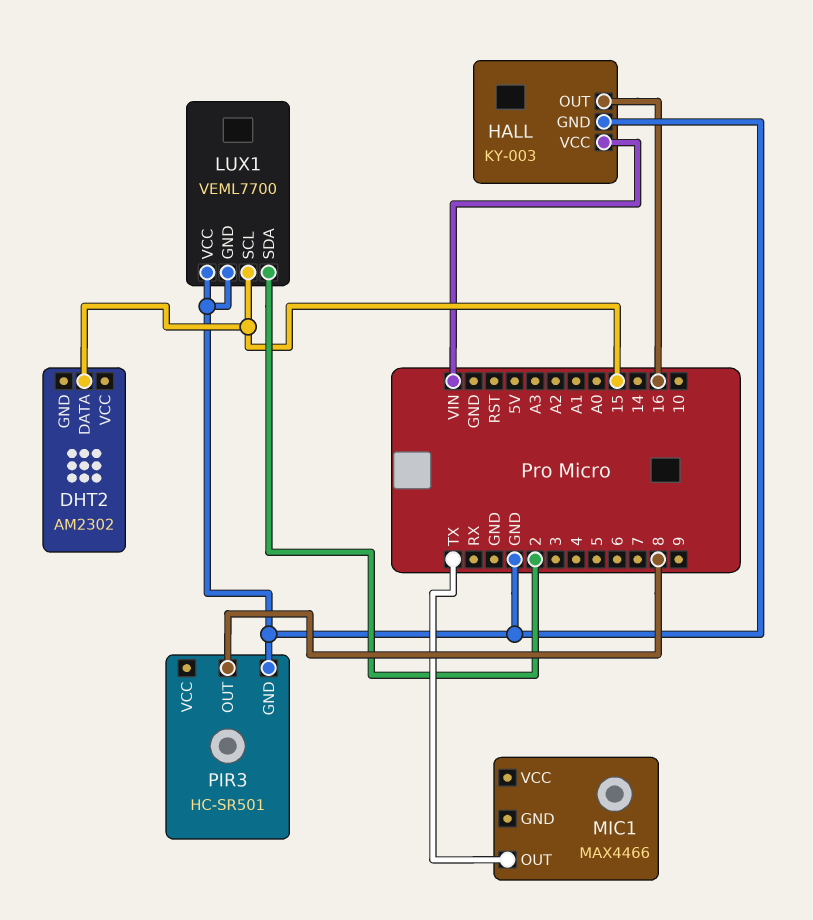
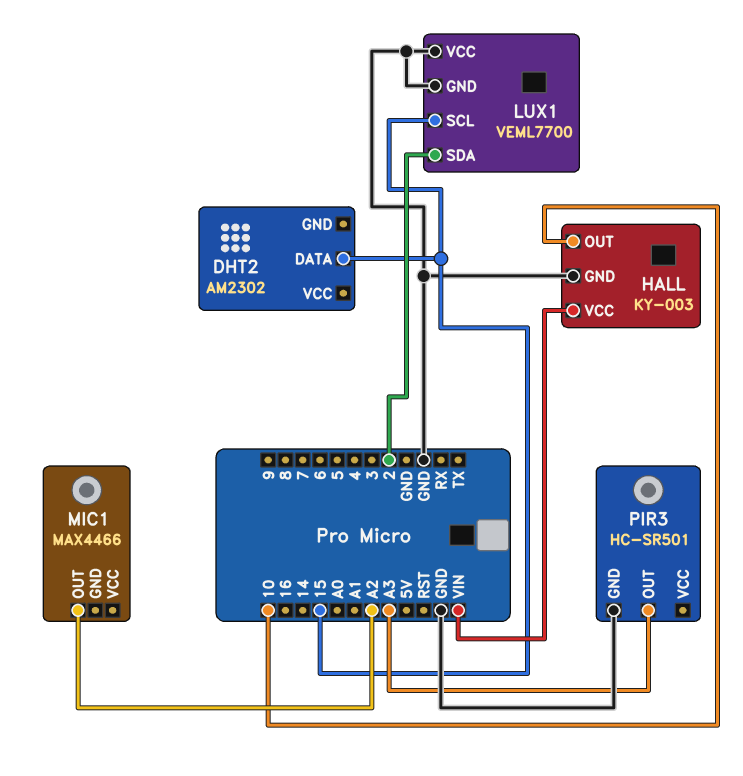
HALL pin OUT: 16 -> 10
MIC1 pin OUT: TX -> A2
PIR3 pin OUT: 8 -> A3

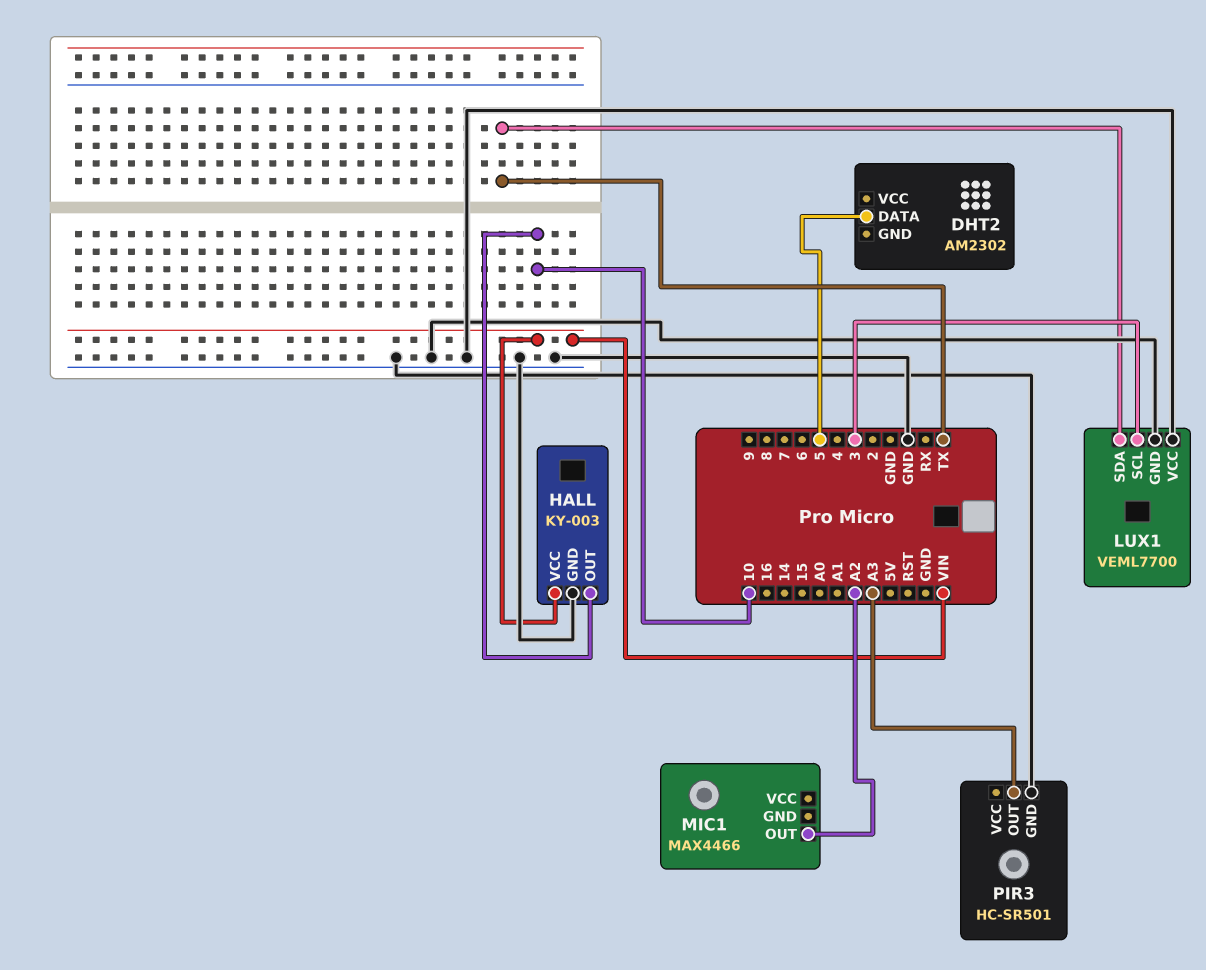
DHT2 pin DATA: 15 -> 5
LUX1 pin SCL: 15 -> 3
LUX1 pin SDA: 2 -> TX

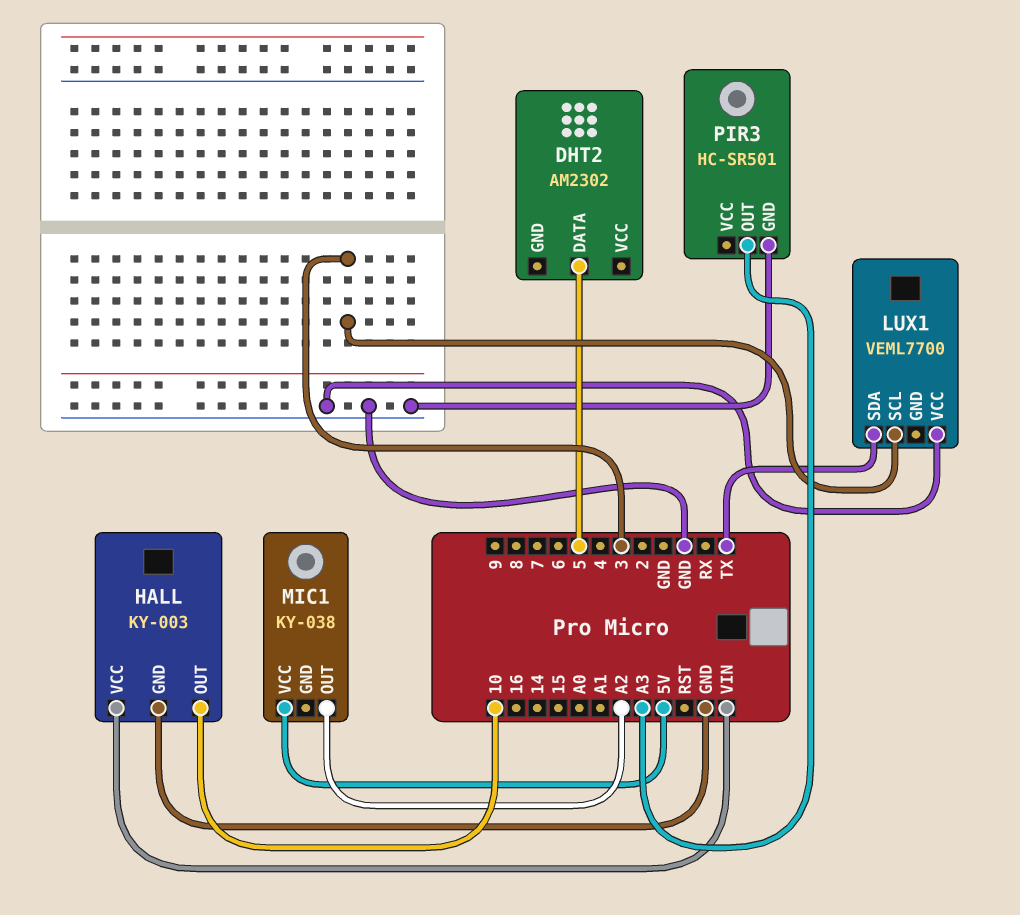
LUX1 pin GND: GND -> none
MIC1: MAX4466 -> KY-038
MIC1 pin VCC: none -> 5V

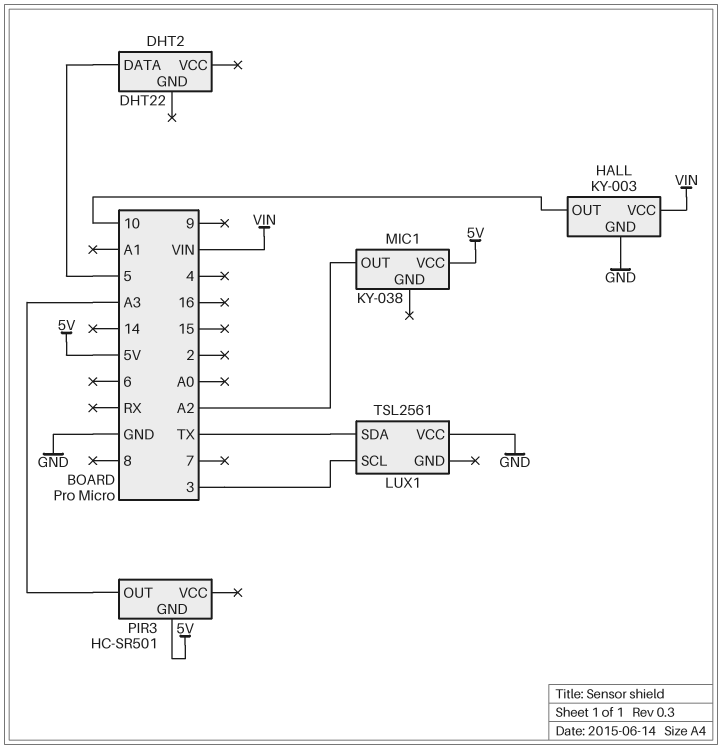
DHT2: AM2302 -> DHT22
LUX1: VEML7700 -> TSL2561
PIR3 pin GND: GND -> 5V

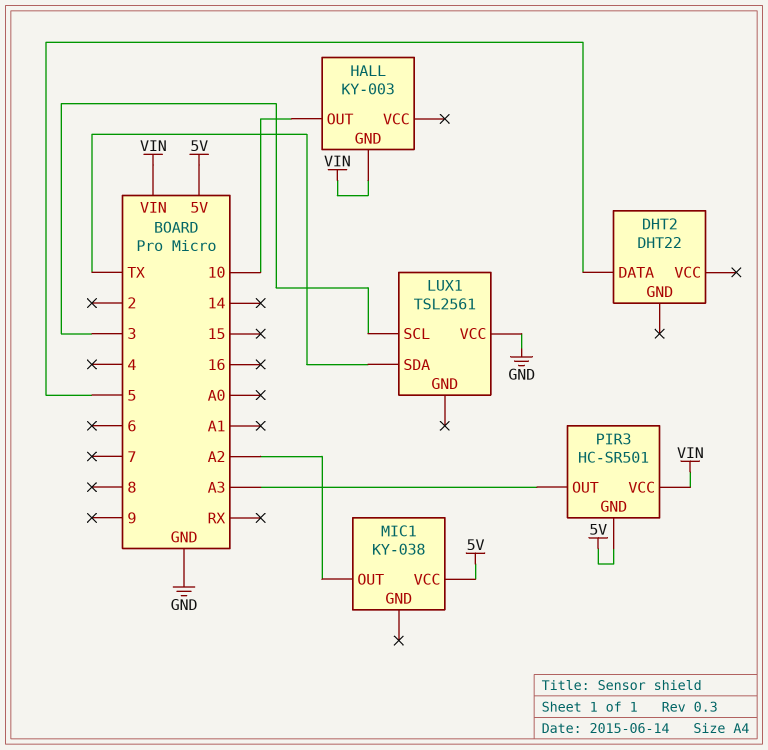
HALL pin GND: GND -> VIN
HALL pin VCC: VIN -> none
PIR3 pin VCC: none -> VIN

